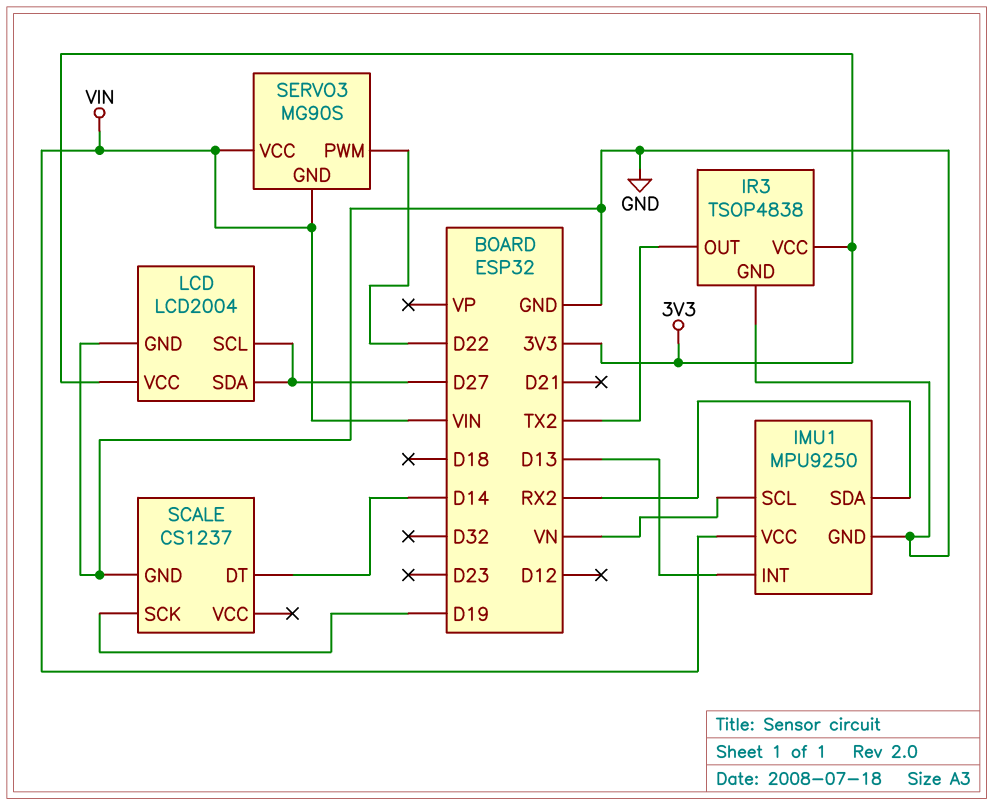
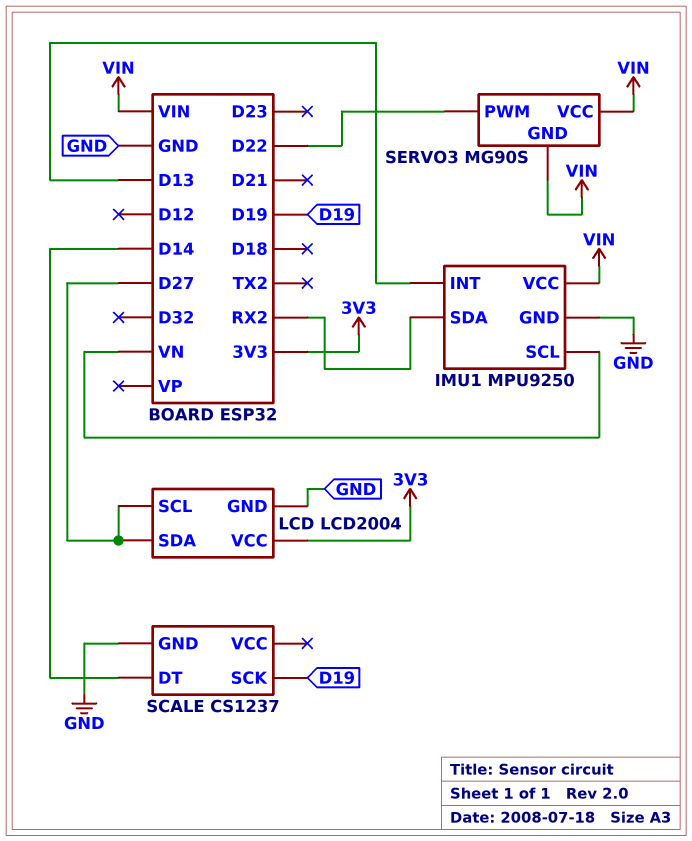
IR3: TSOP4838 -> none
IR3 pin GND: GND -> none
IR3 pin OUT: TX2 -> none
IR3 pin VCC: 3V3 -> none

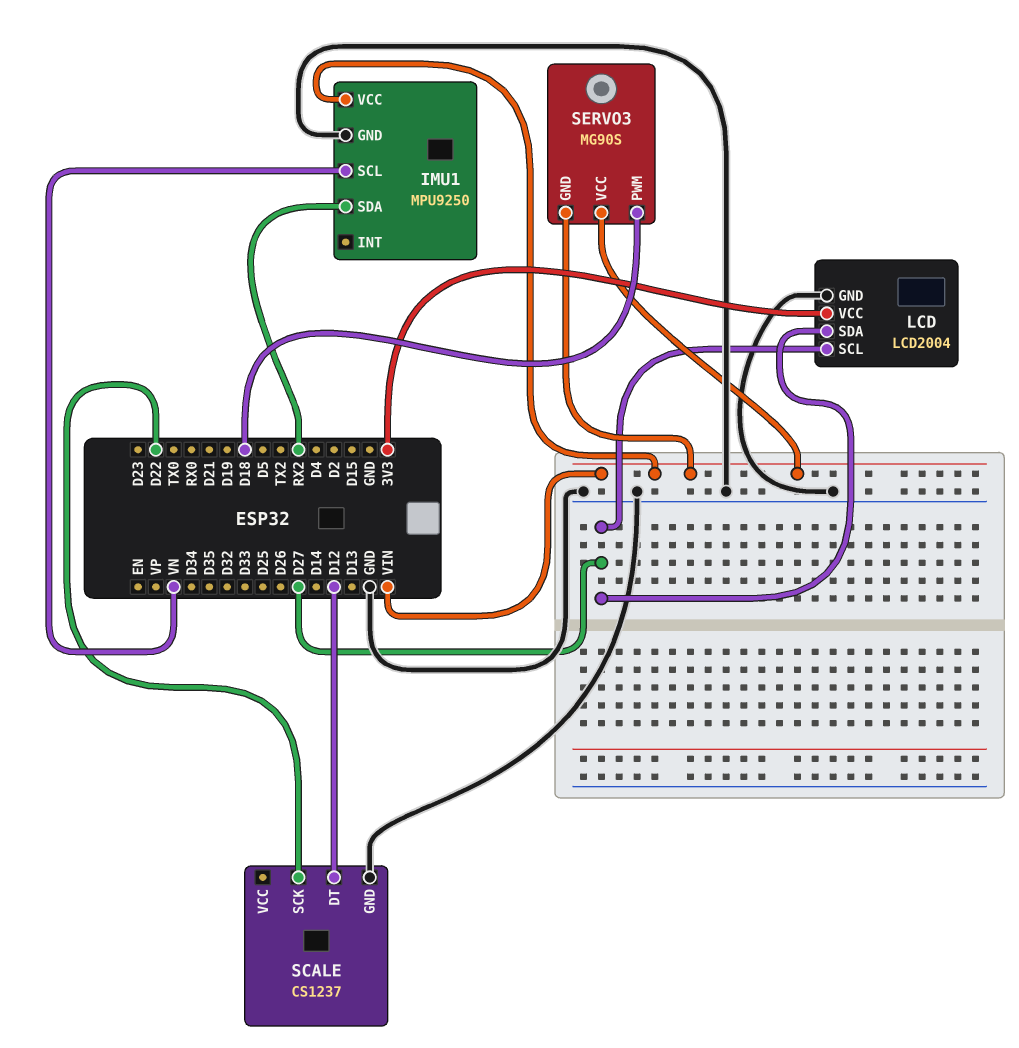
IMU1 pin INT: D13 -> none
SCALE pin DT: D14 -> D12
SCALE pin SCK: D19 -> D22
SERVO3 pin PWM: D22 -> D18

